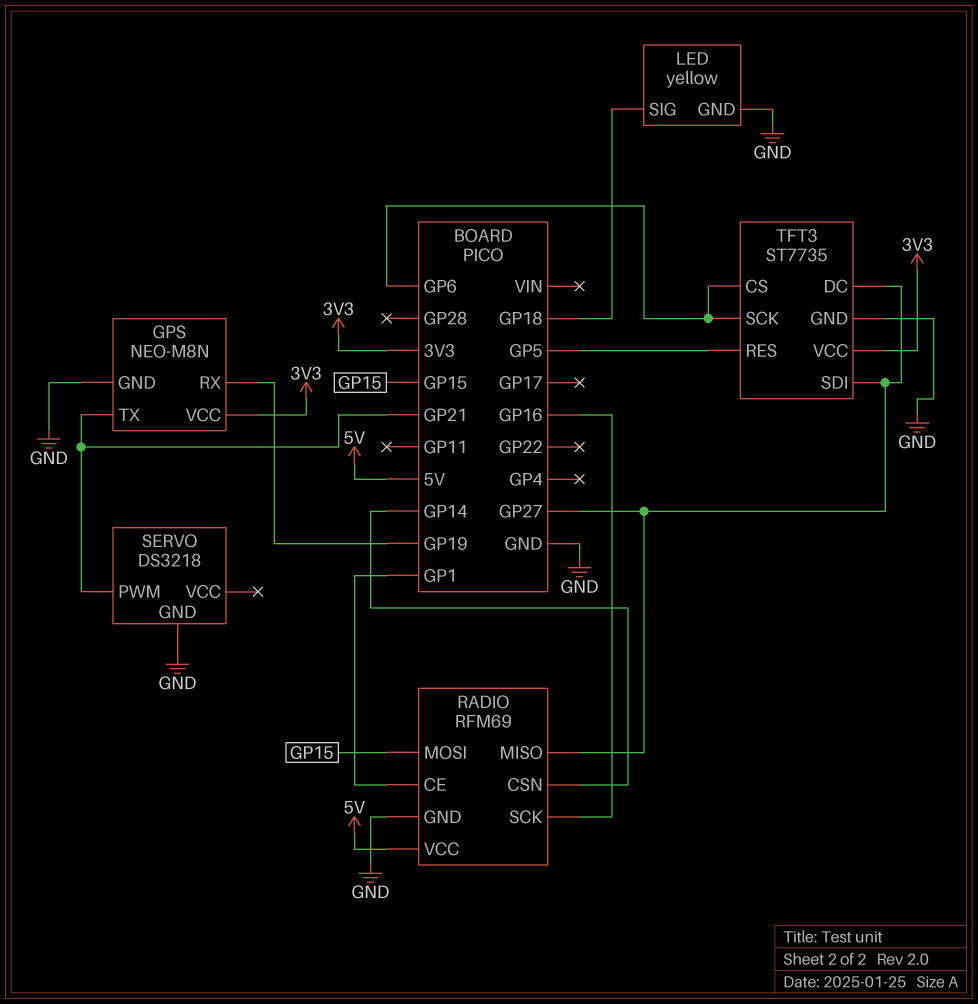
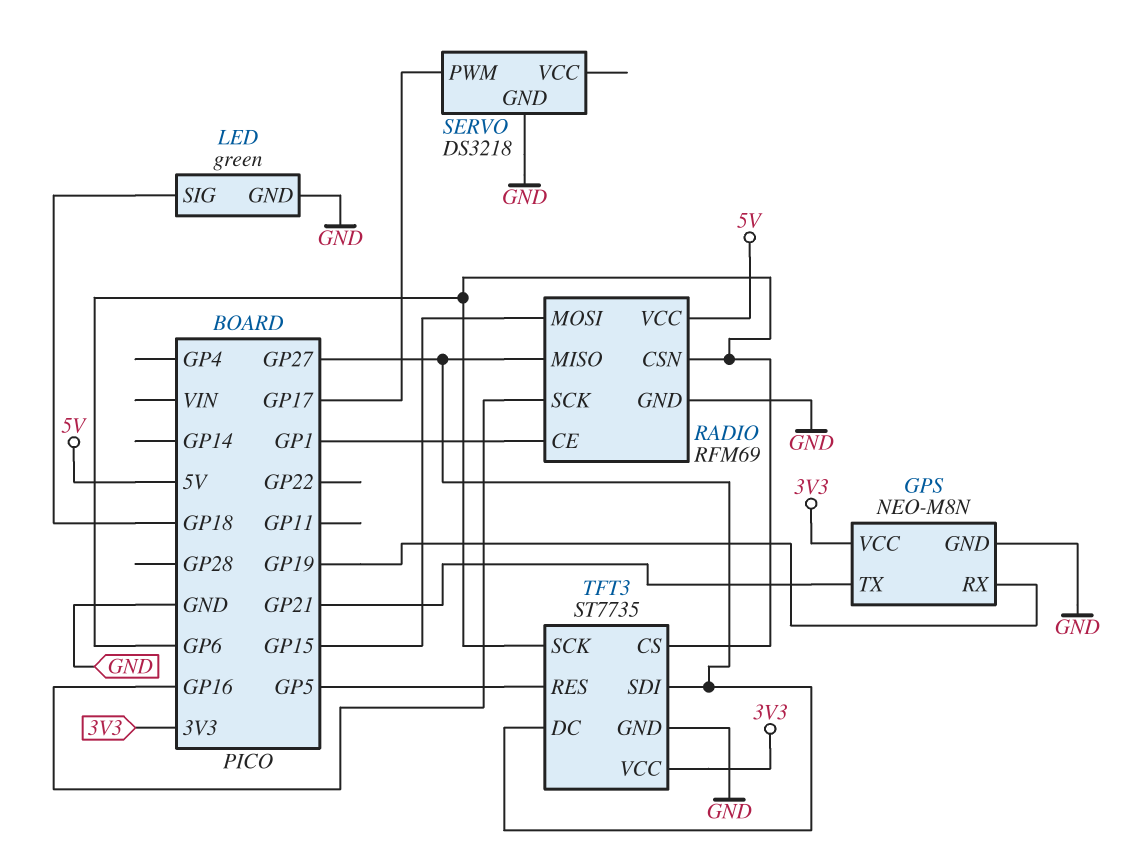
LED: yellow -> green
RADIO pin CSN: GP14 -> GP6
SERVO pin PWM: GP21 -> GP17

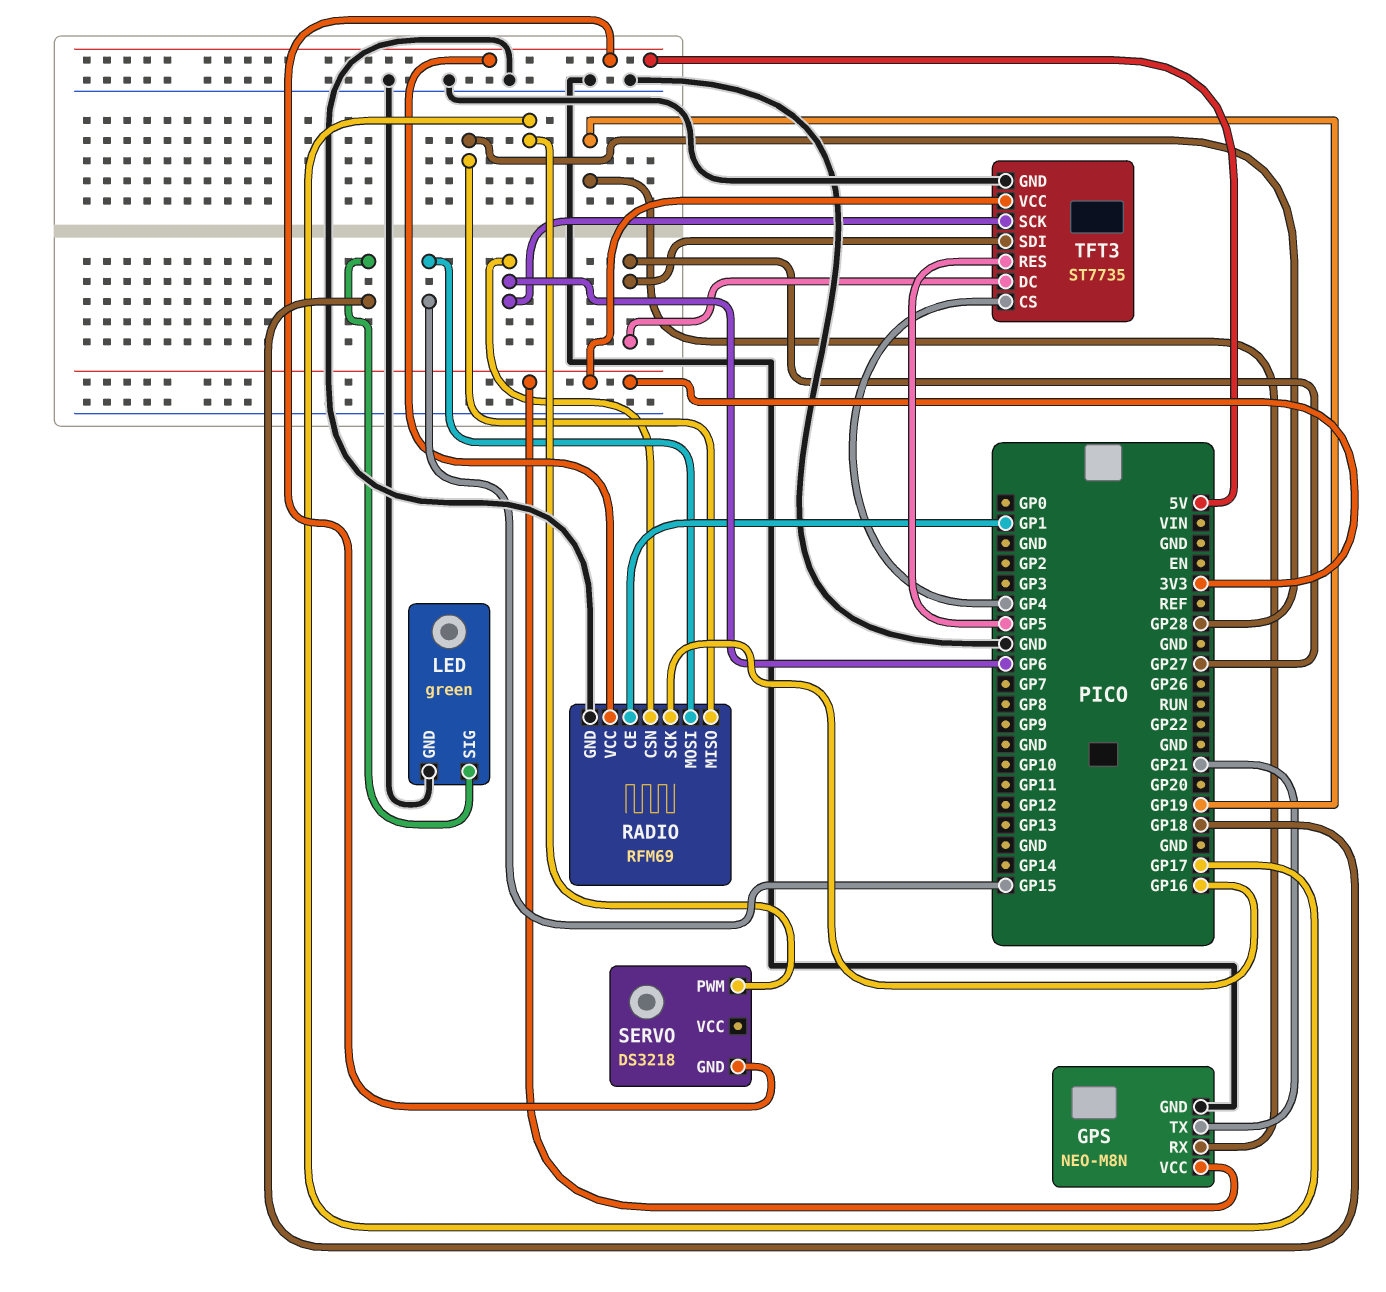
RADIO pin MISO: GP27 -> GP28
SERVO pin GND: GND -> 5V
TFT3 pin CS: GP6 -> GP4

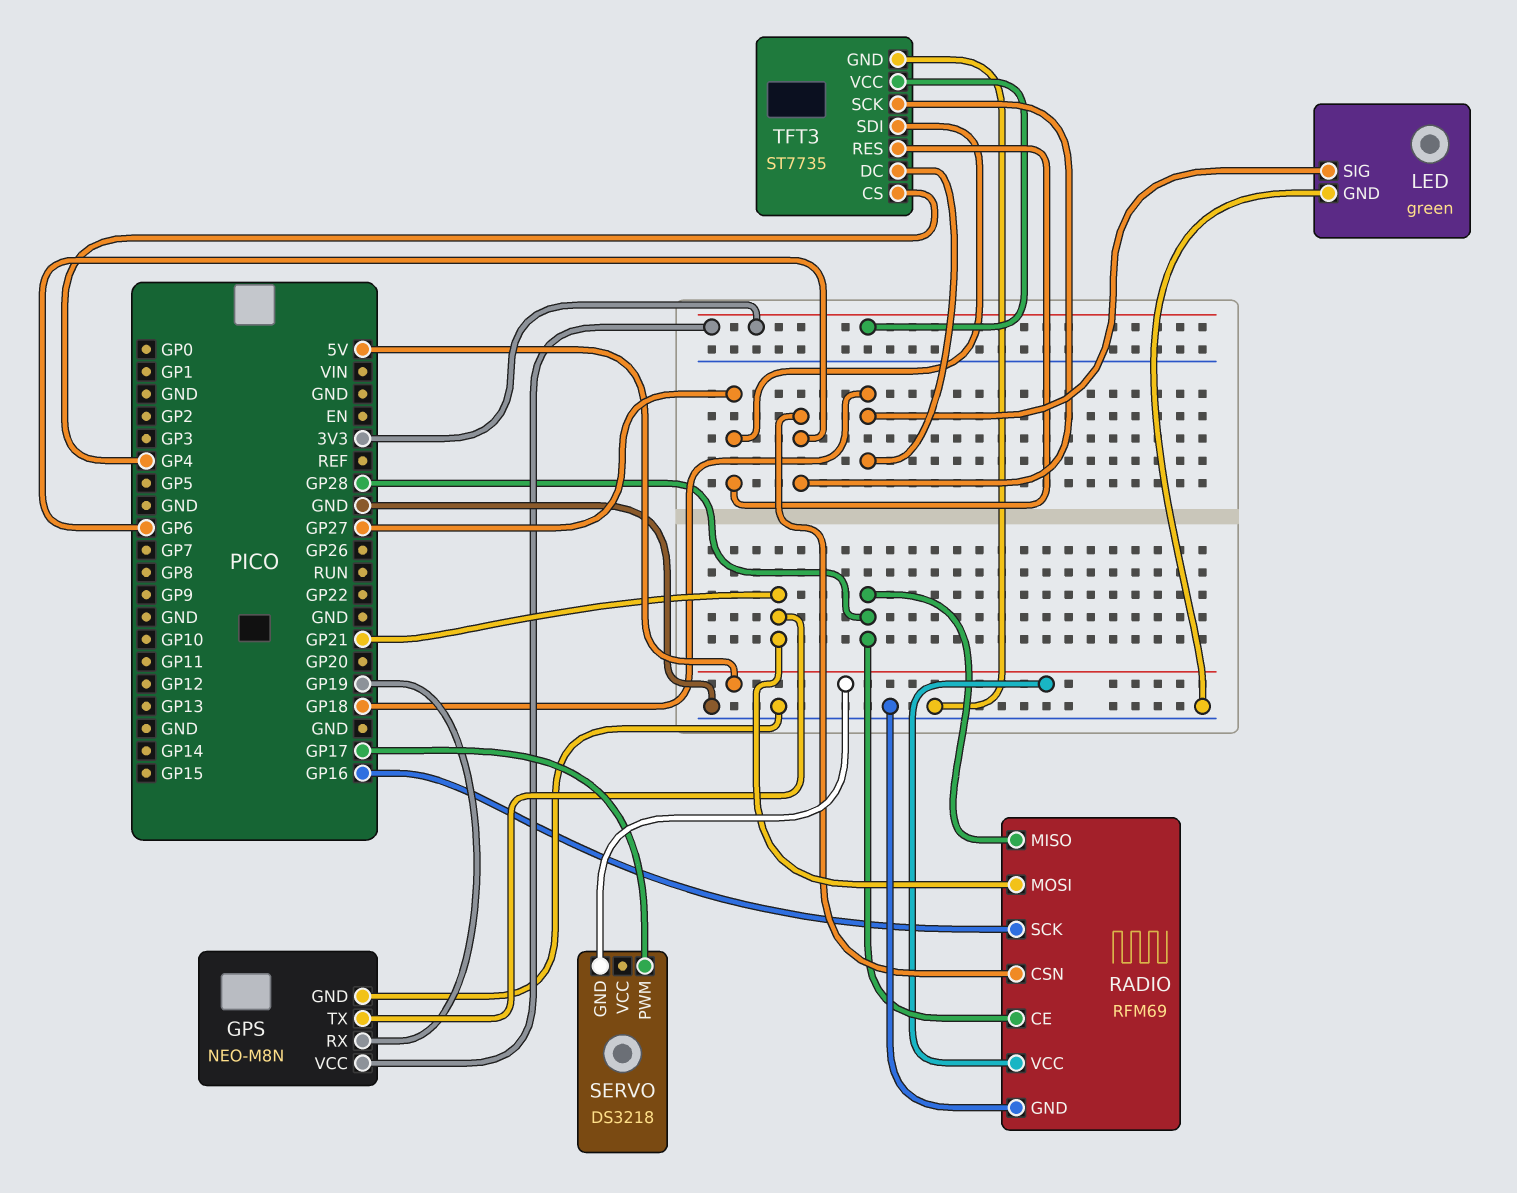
RADIO pin CE: GP1 -> GP28
RADIO pin MOSI: GP15 -> GP21
TFT3 pin DC: GP27 -> GP18
TFT3 pin RES: GP5 -> GP27

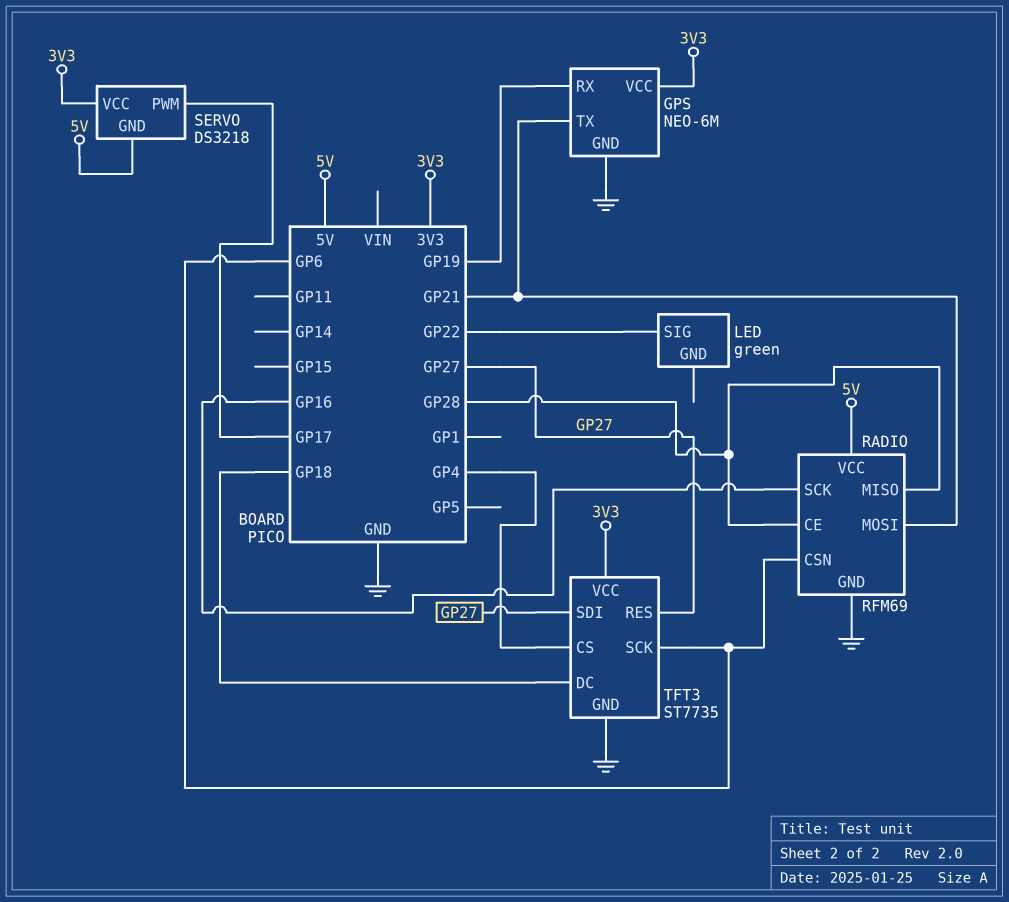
GPS: NEO-M8N -> NEO-6M
LED pin GND: GND -> none
LED pin SIG: GP18 -> GP22
SERVO pin VCC: none -> 3V3

